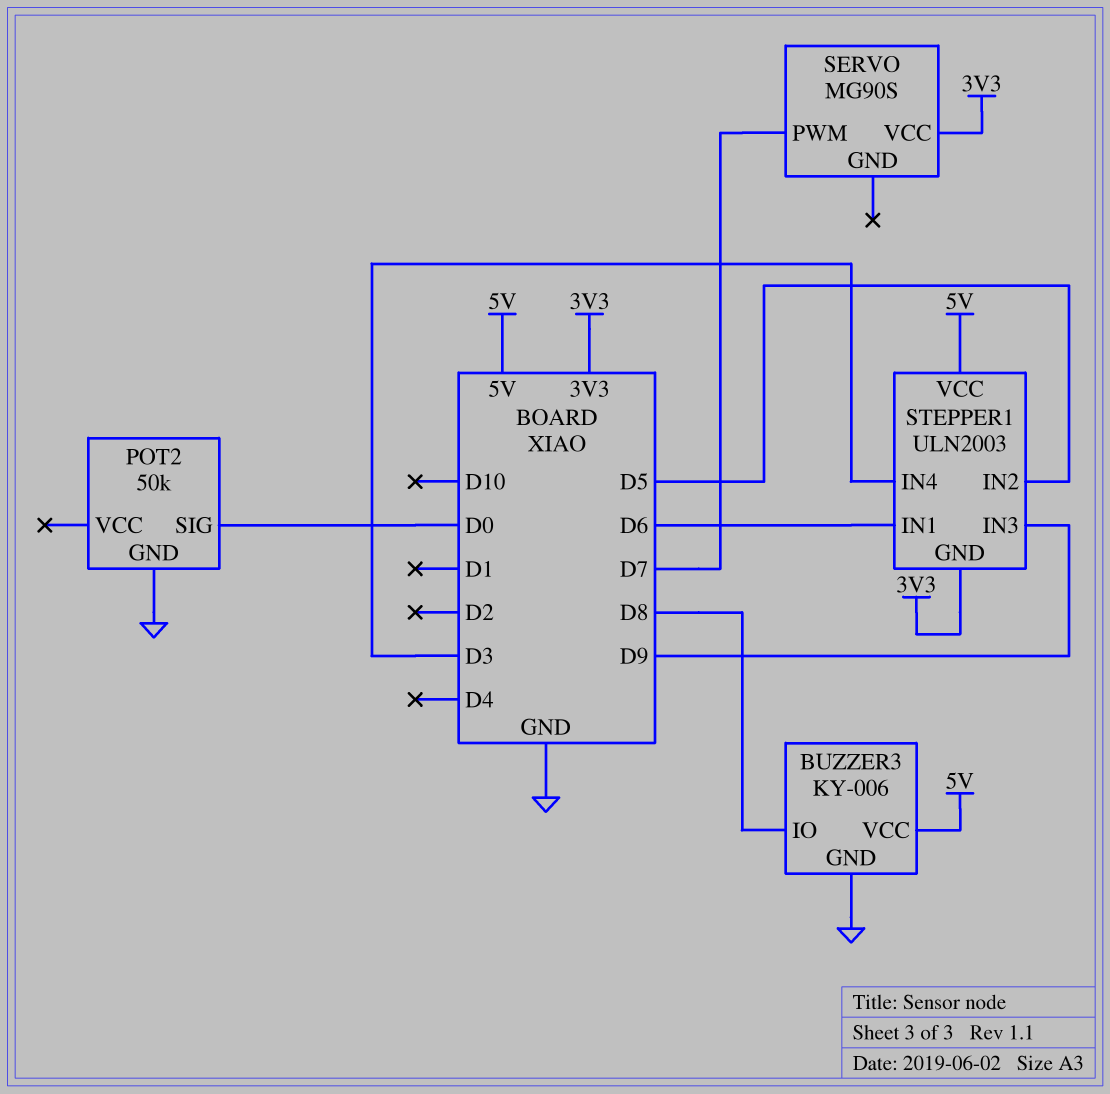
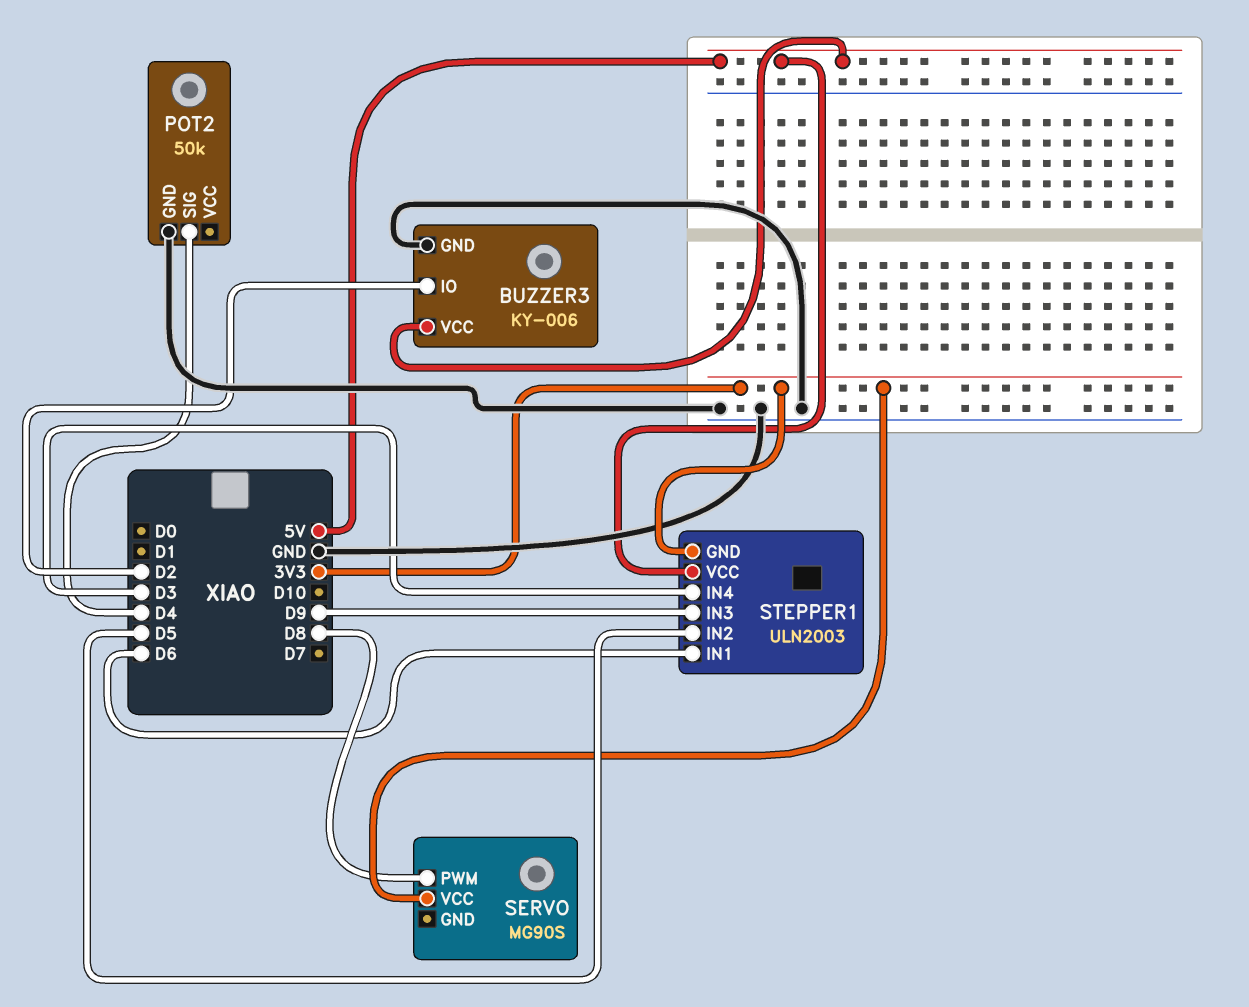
BUZZER3 pin IO: D8 -> D2
POT2 pin SIG: D0 -> D4
SERVO pin PWM: D7 -> D8

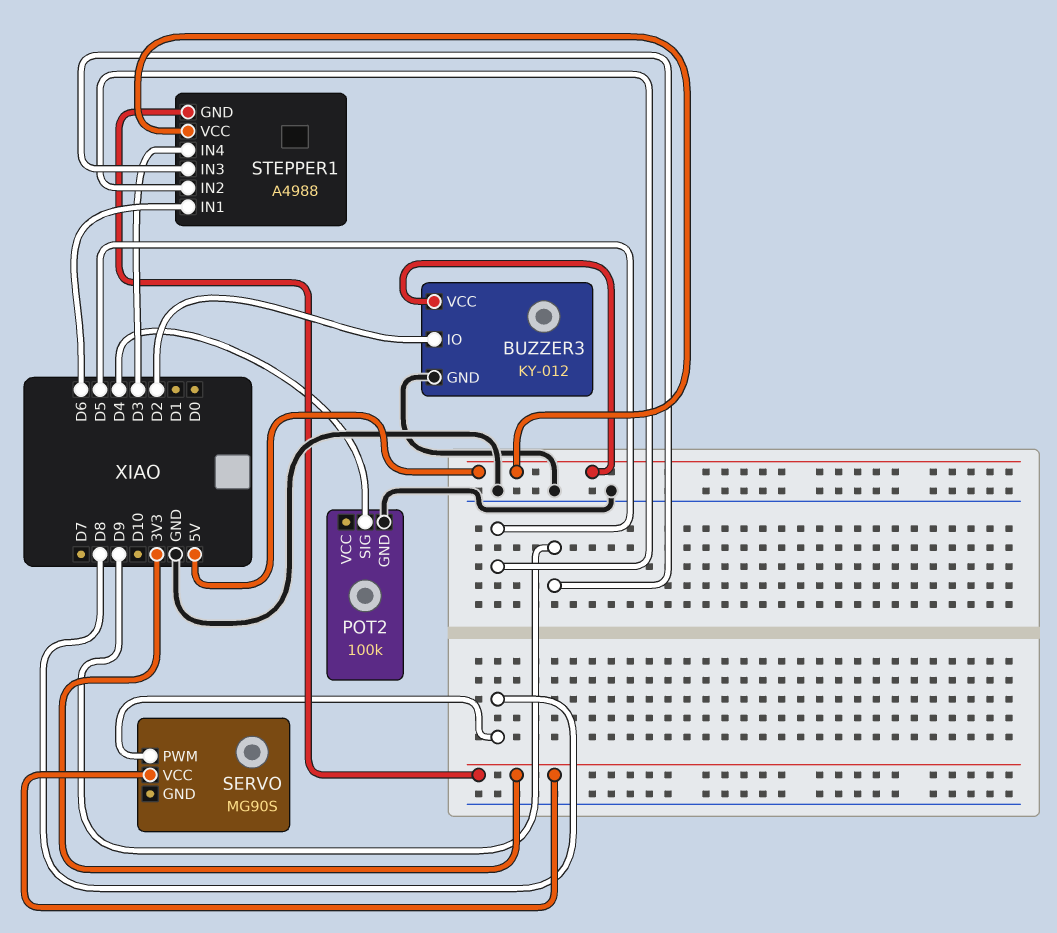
BUZZER3: KY-006 -> KY-012
POT2: 50k -> 100k
STEPPER1: ULN2003 -> A4988

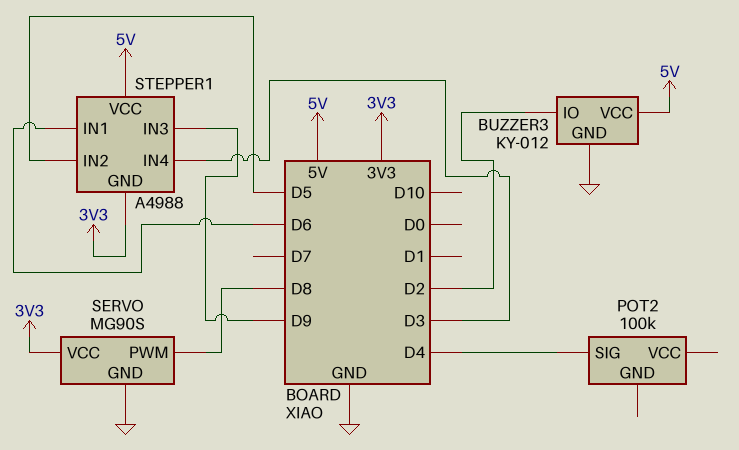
POT2 pin GND: GND -> none
SERVO pin GND: none -> GND

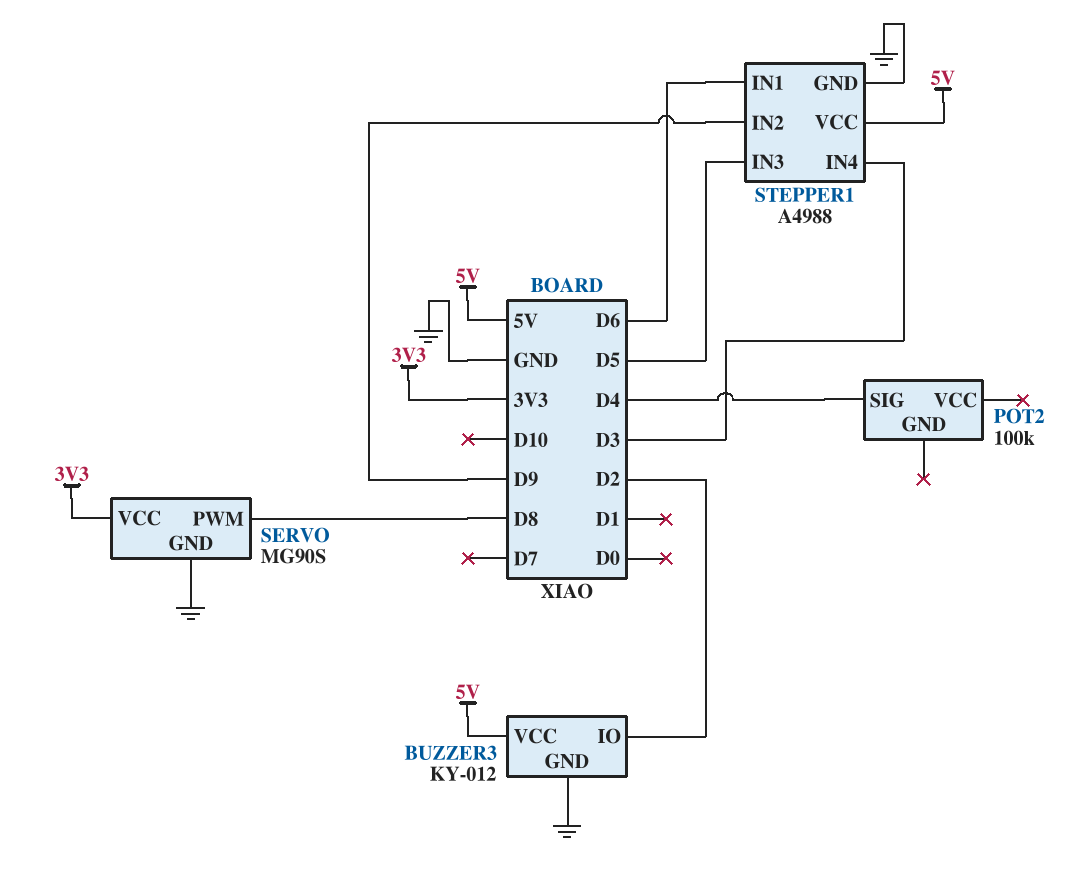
STEPPER1 pin GND: 3V3 -> GND
STEPPER1 pin IN2: D5 -> D9
STEPPER1 pin IN3: D9 -> D5

